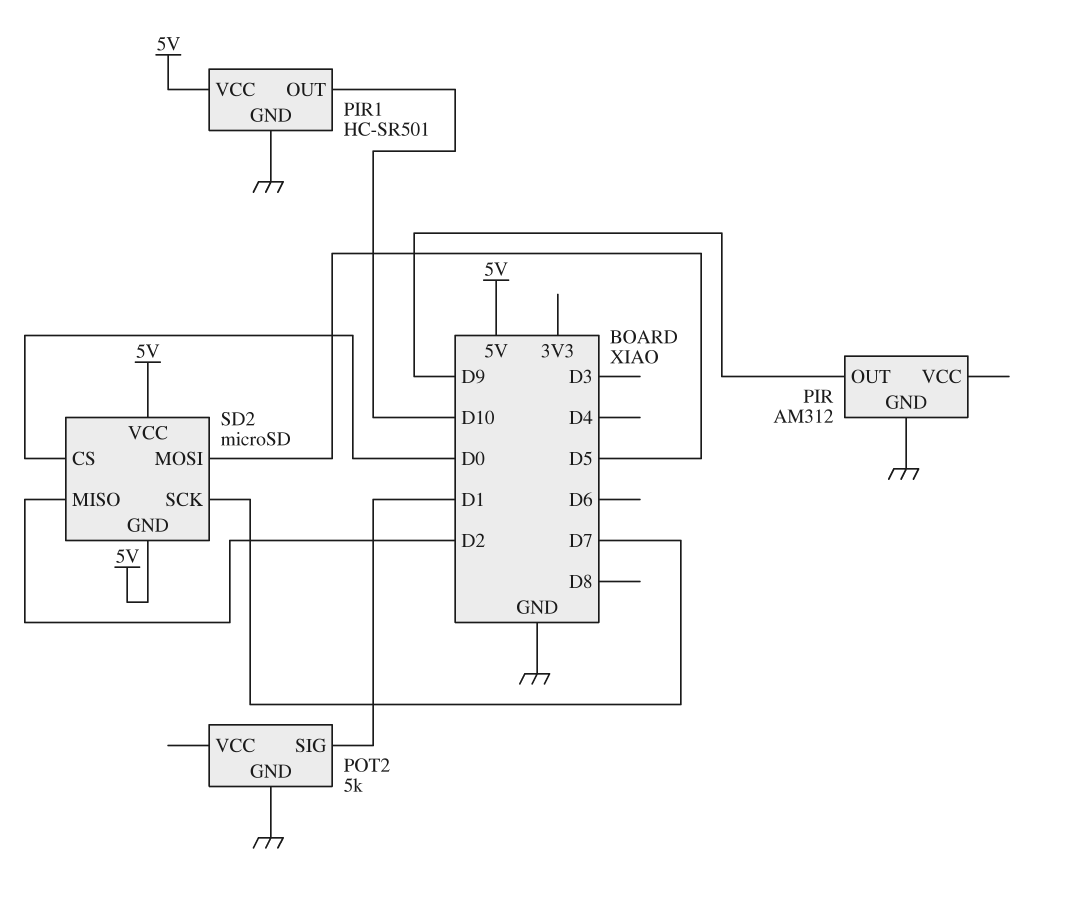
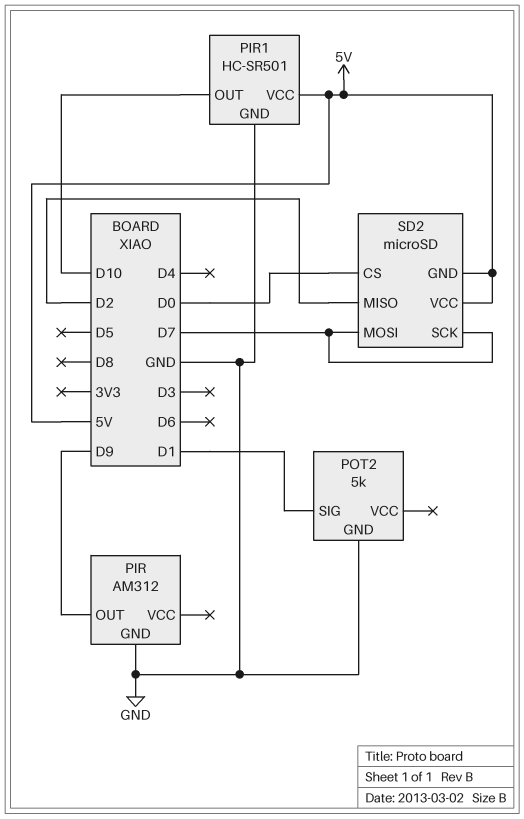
SD2 pin MOSI: D5 -> D7

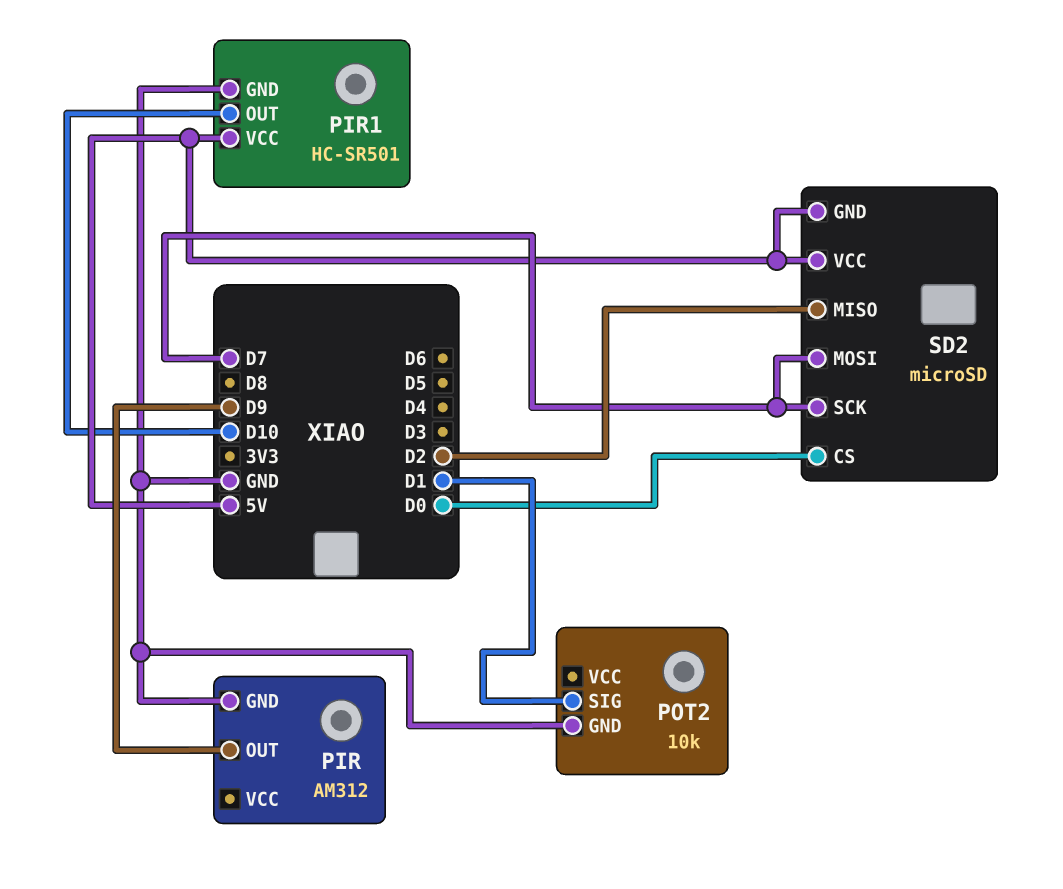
POT2: 5k -> 10k

